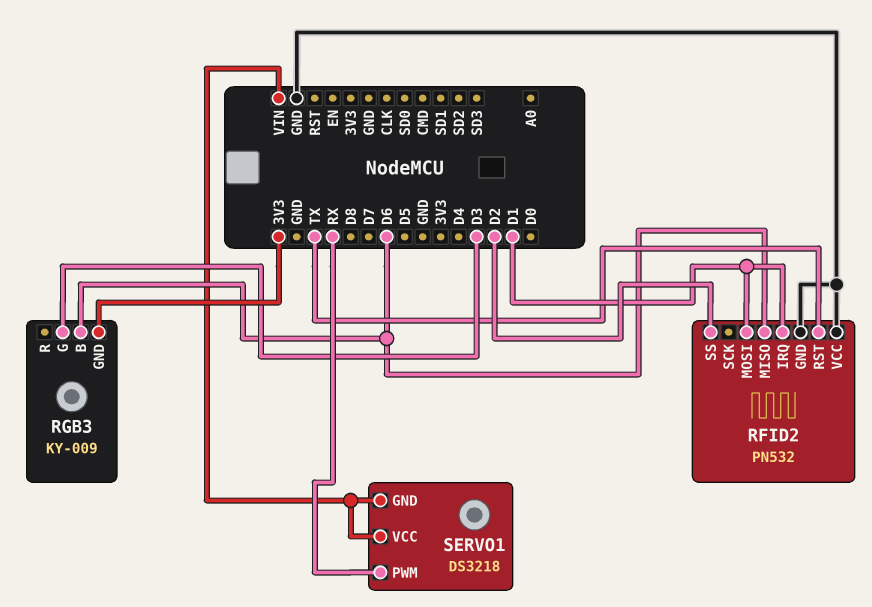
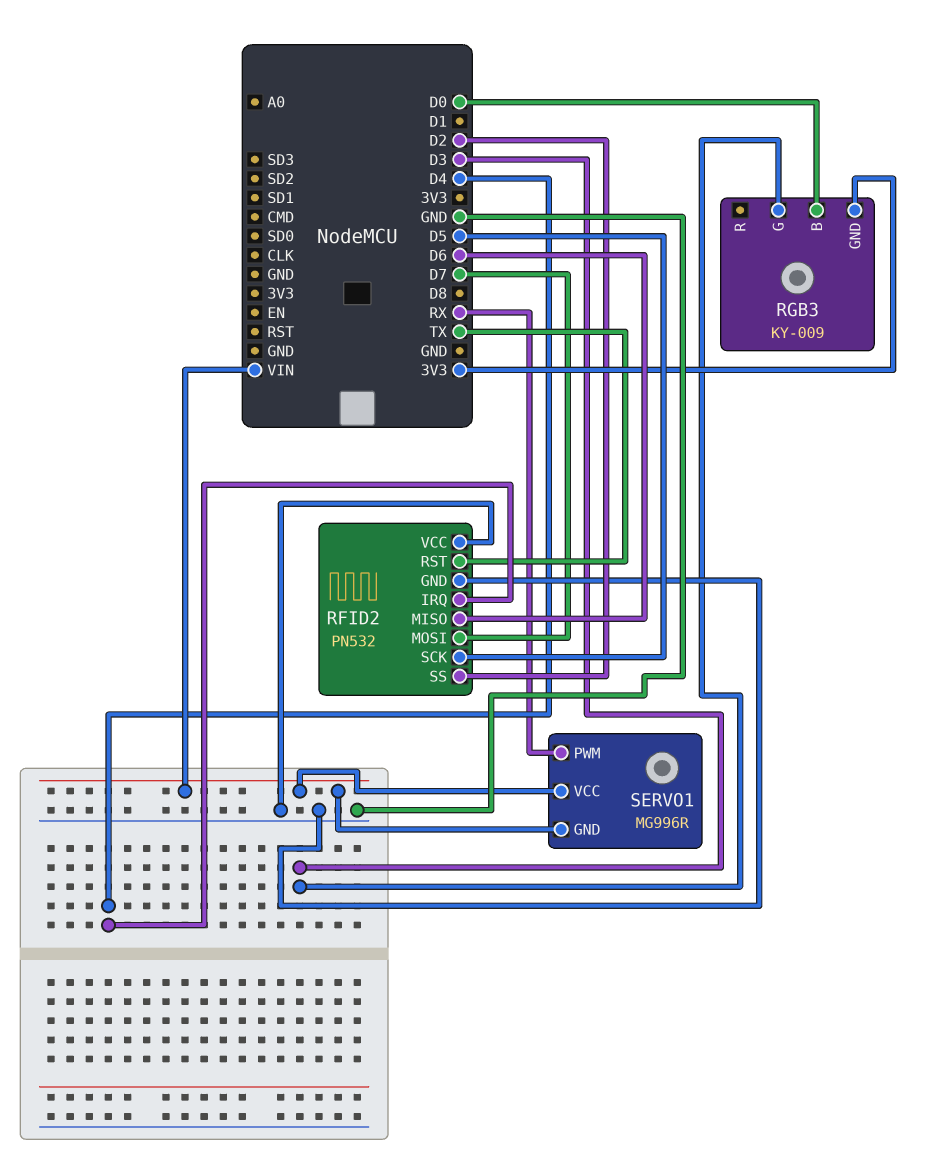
RFID2 pin IRQ: D1 -> D4
RFID2 pin MOSI: D1 -> D7
RFID2 pin SCK: none -> D5
RGB3 pin B: D6 -> D0
SERVO1: DS3218 -> MG996R

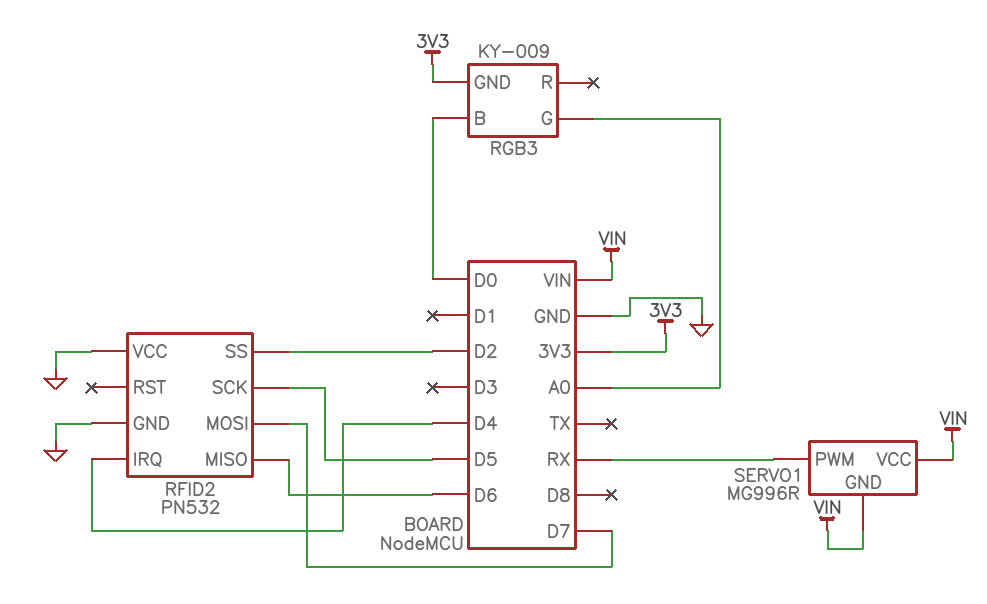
RFID2 pin RST: TX -> none
RGB3 pin G: D3 -> A0

